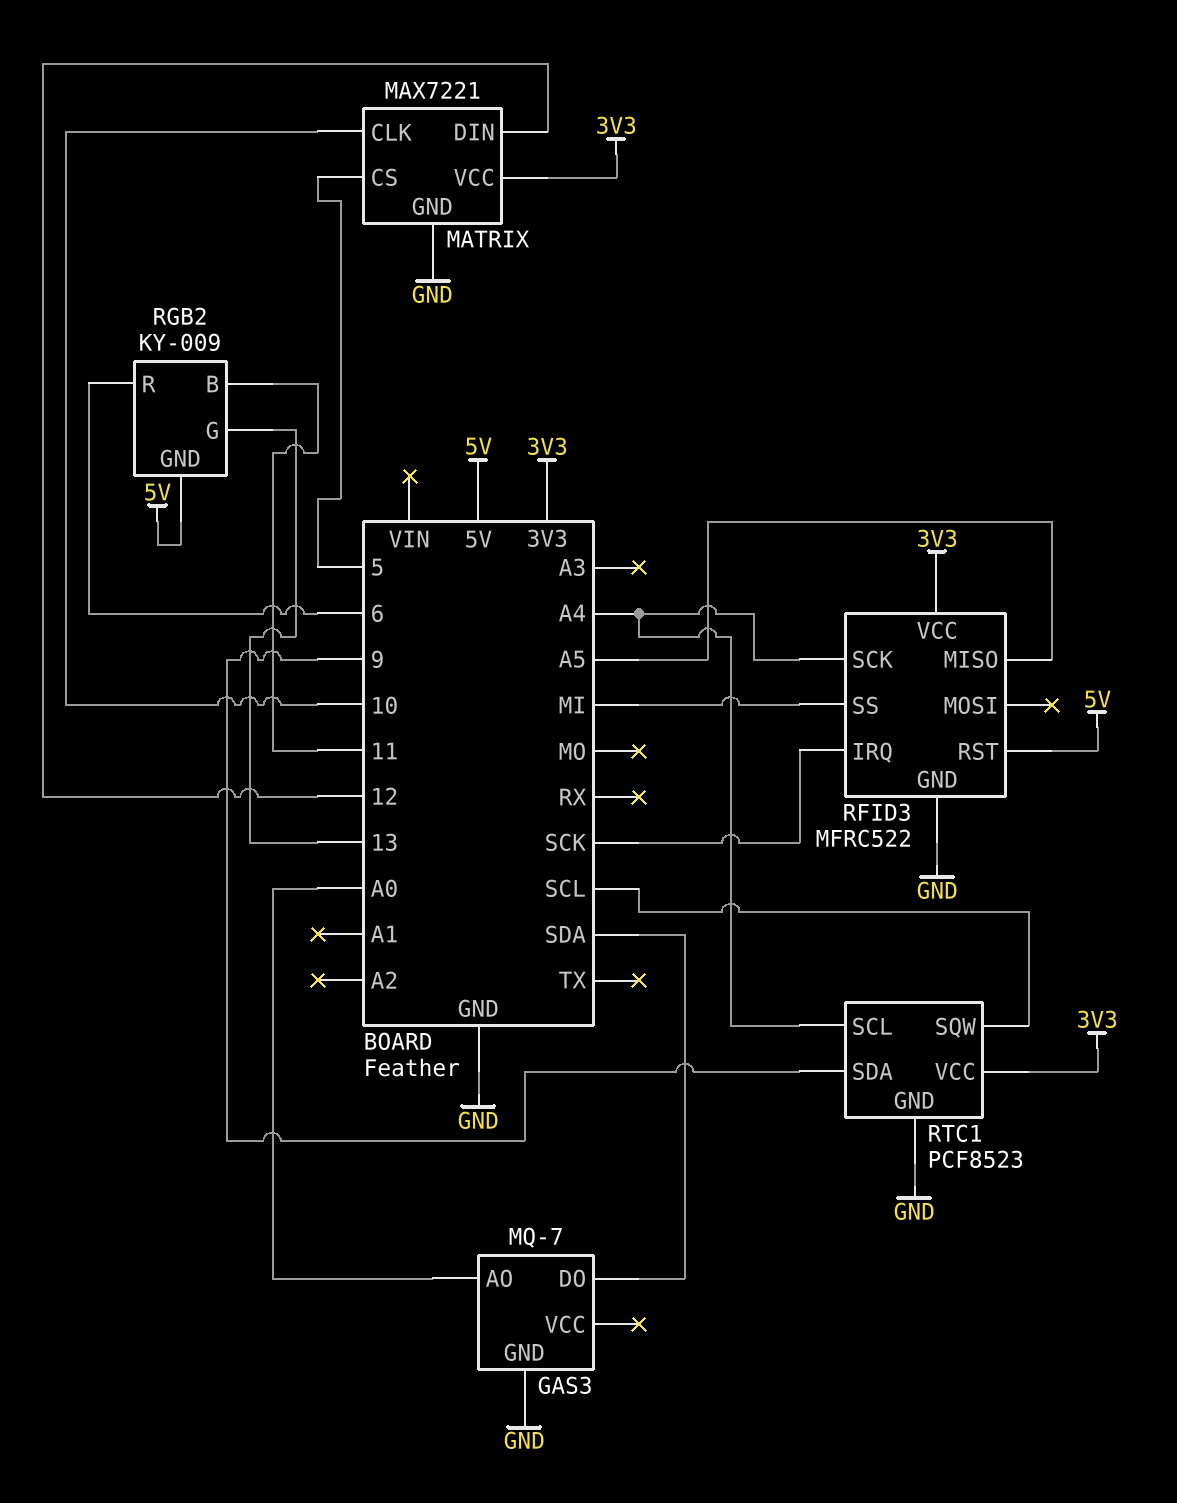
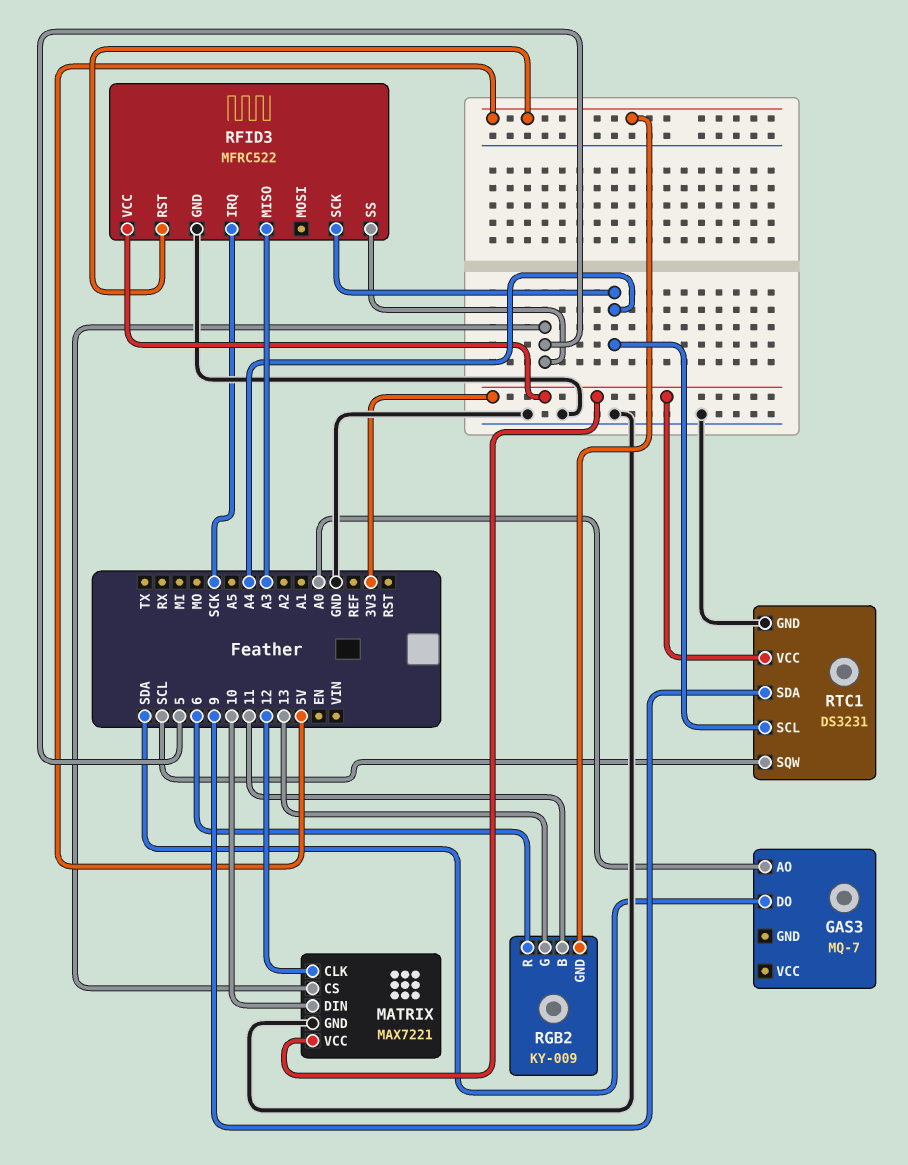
GAS3 pin GND: GND -> none
MATRIX pin CLK: 10 -> 12
MATRIX pin DIN: 12 -> 10
RFID3 pin MISO: A5 -> A3
RFID3 pin SS: MI -> 5
RTC1: PCF8523 -> DS3231

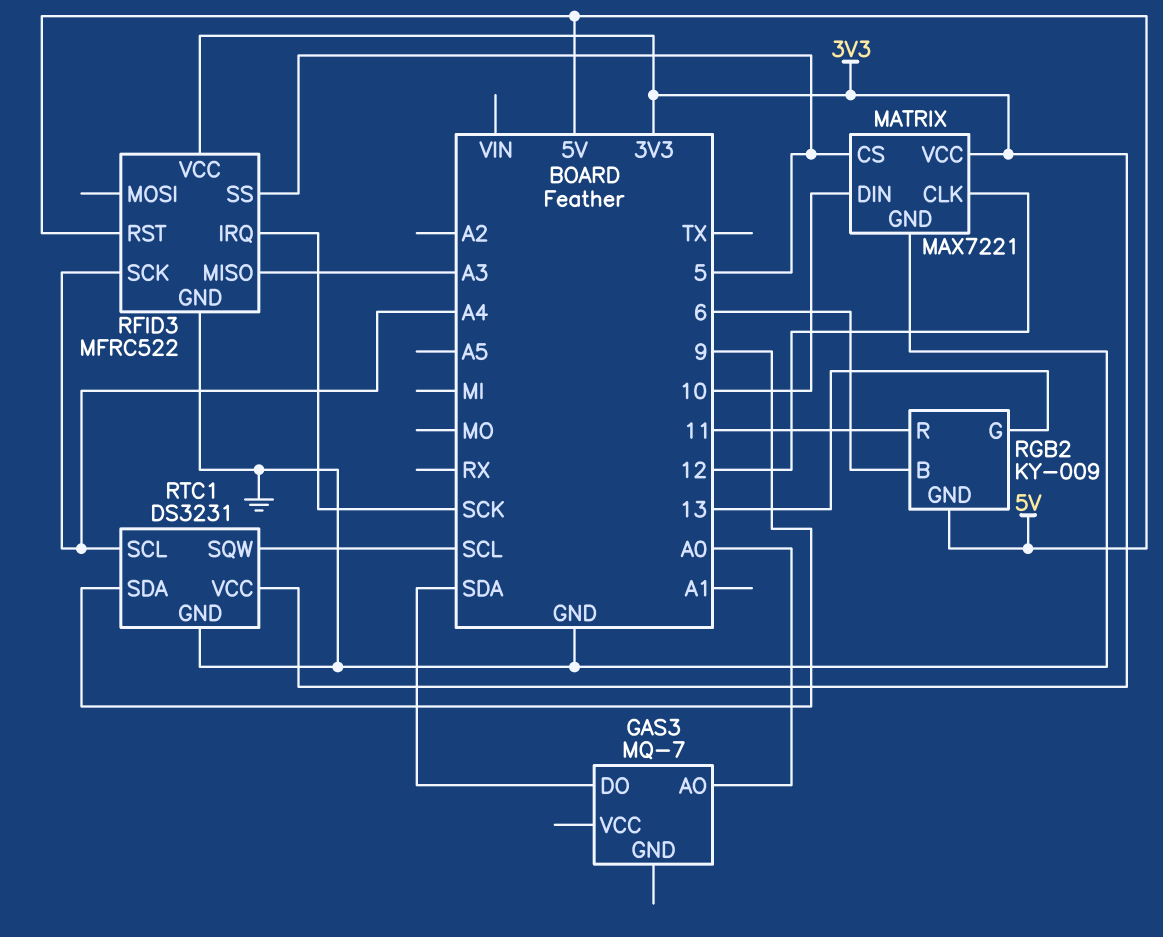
RGB2 pin B: 11 -> 6
RGB2 pin R: 6 -> 11

